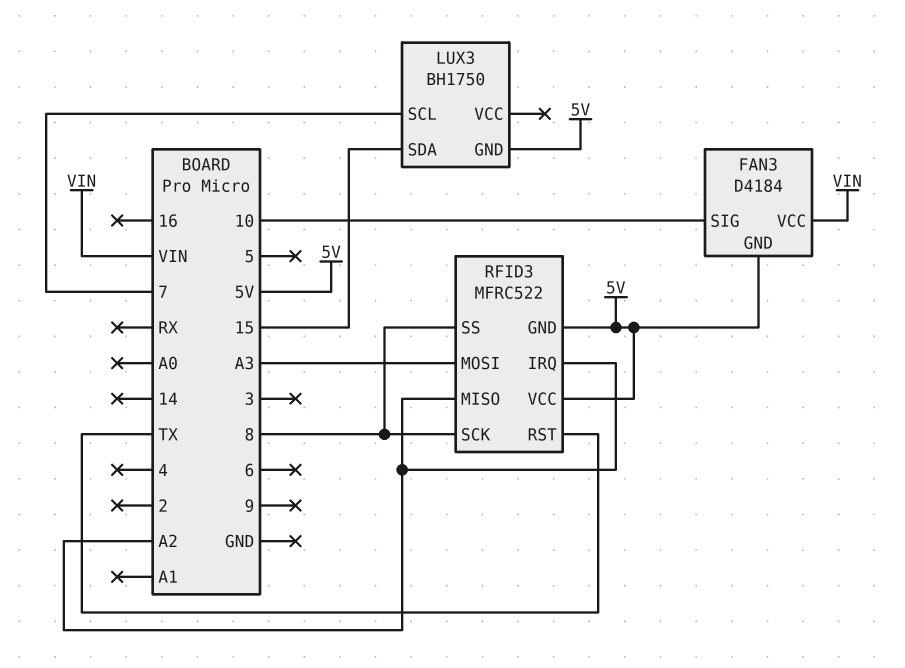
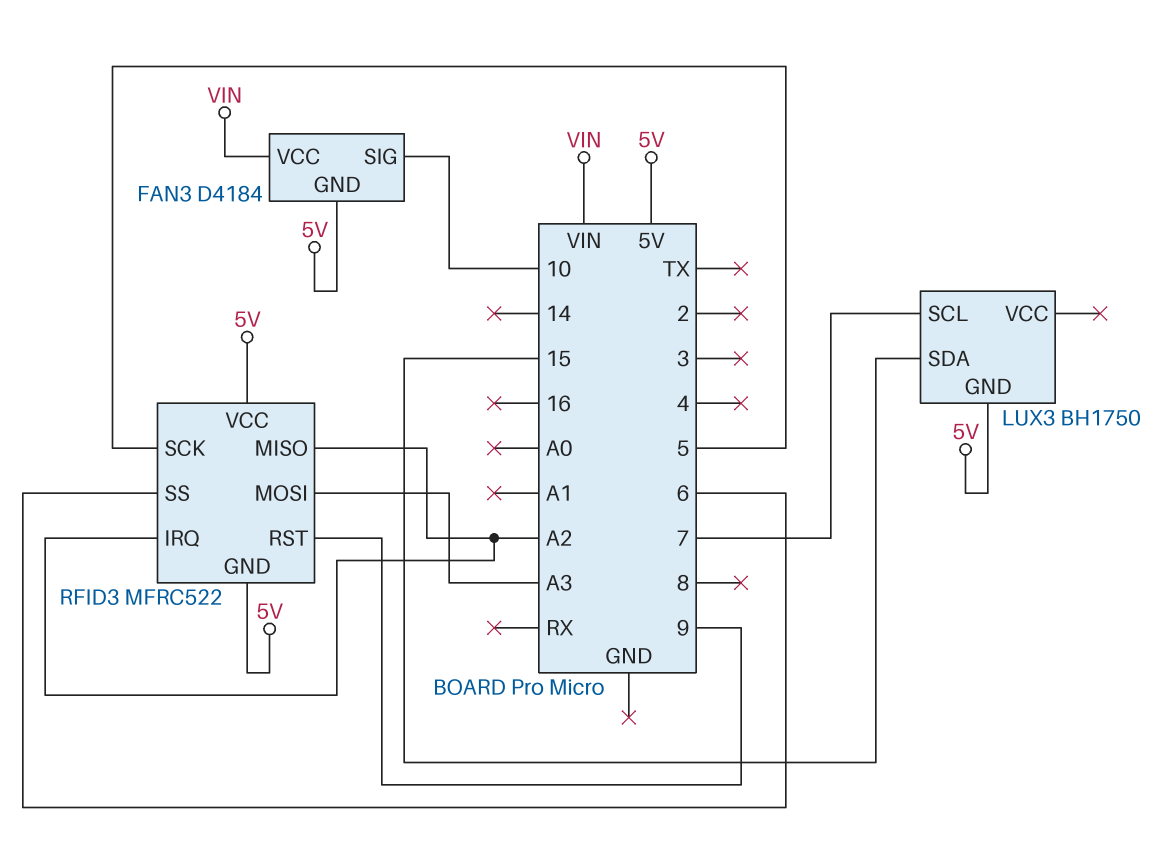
RFID3 pin RST: TX -> 9
RFID3 pin SCK: 8 -> 5
RFID3 pin SS: 8 -> 6

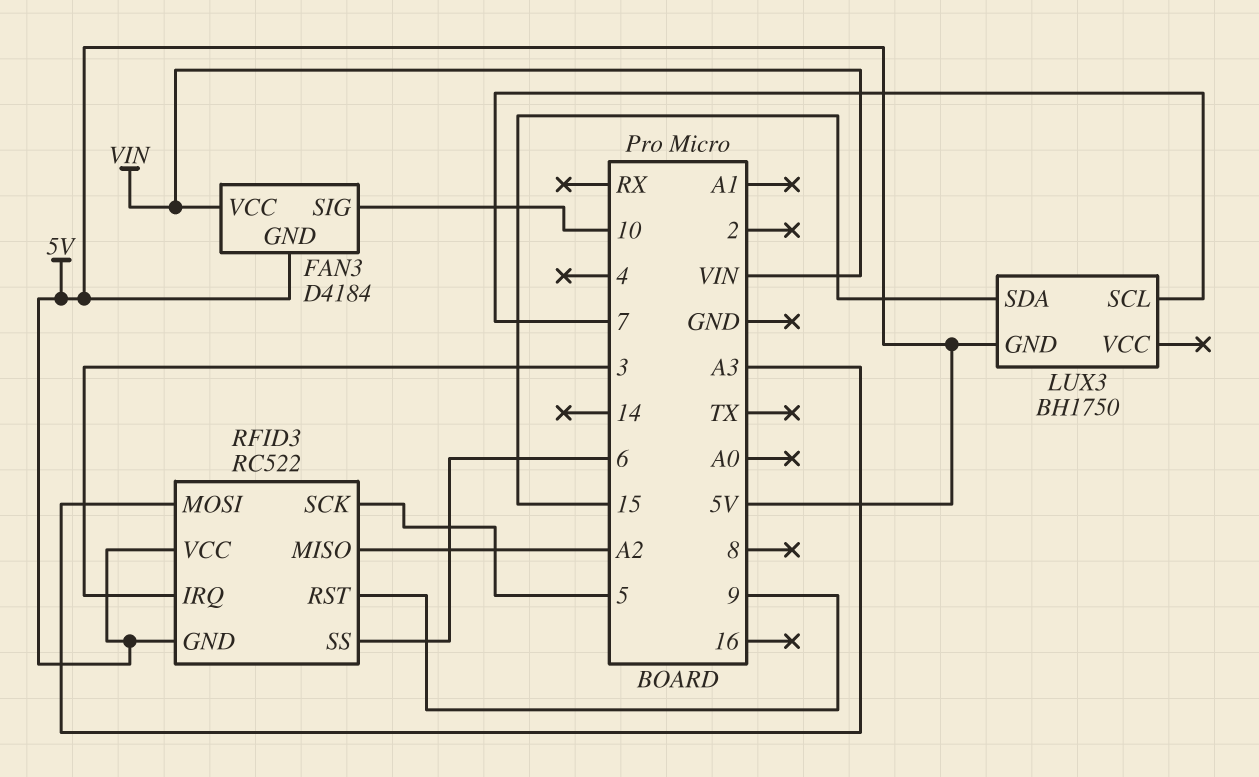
RFID3: MFRC522 -> RC522
RFID3 pin IRQ: A2 -> 3

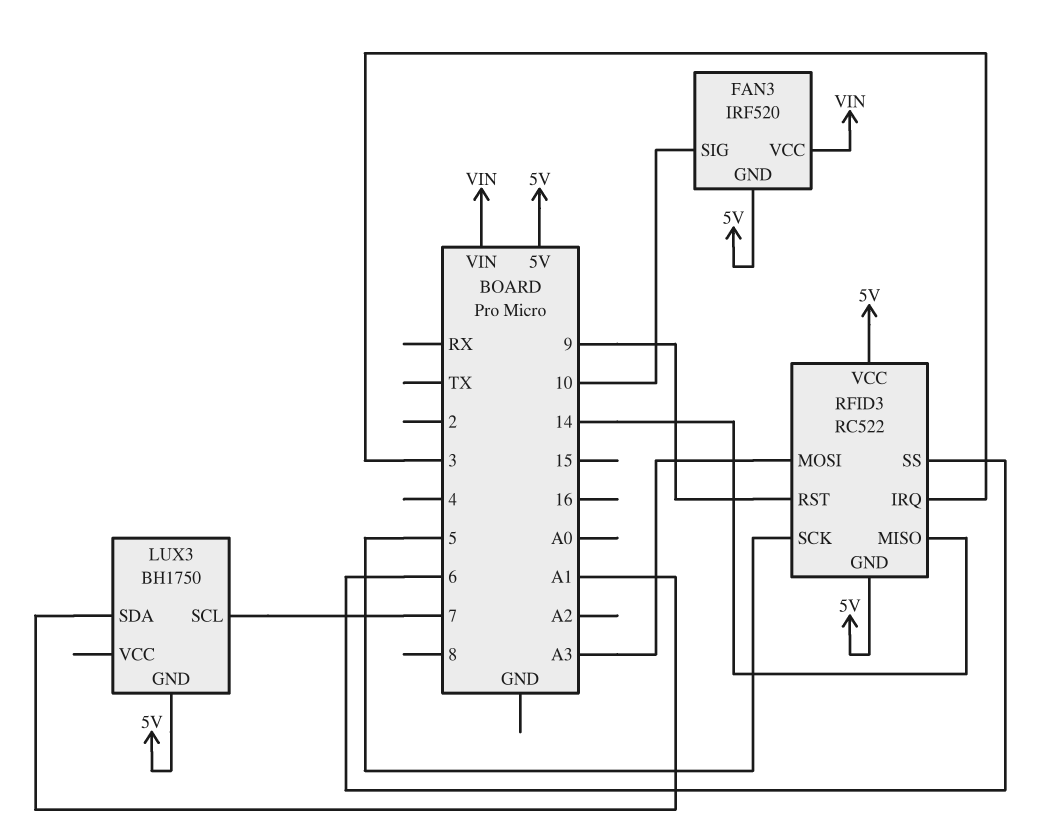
FAN3: D4184 -> IRF520
LUX3 pin SDA: 15 -> A1
RFID3 pin MISO: A2 -> 14

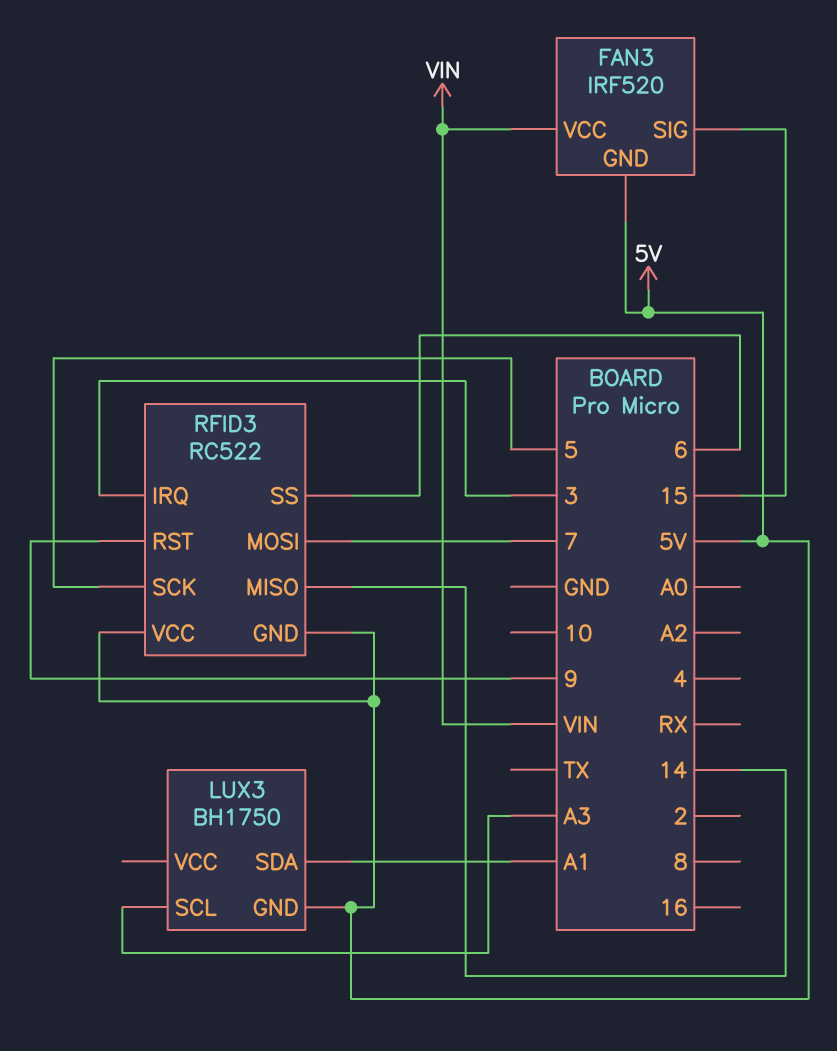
FAN3 pin SIG: 10 -> 15
LUX3 pin SCL: 7 -> A3
RFID3 pin MOSI: A3 -> 7

